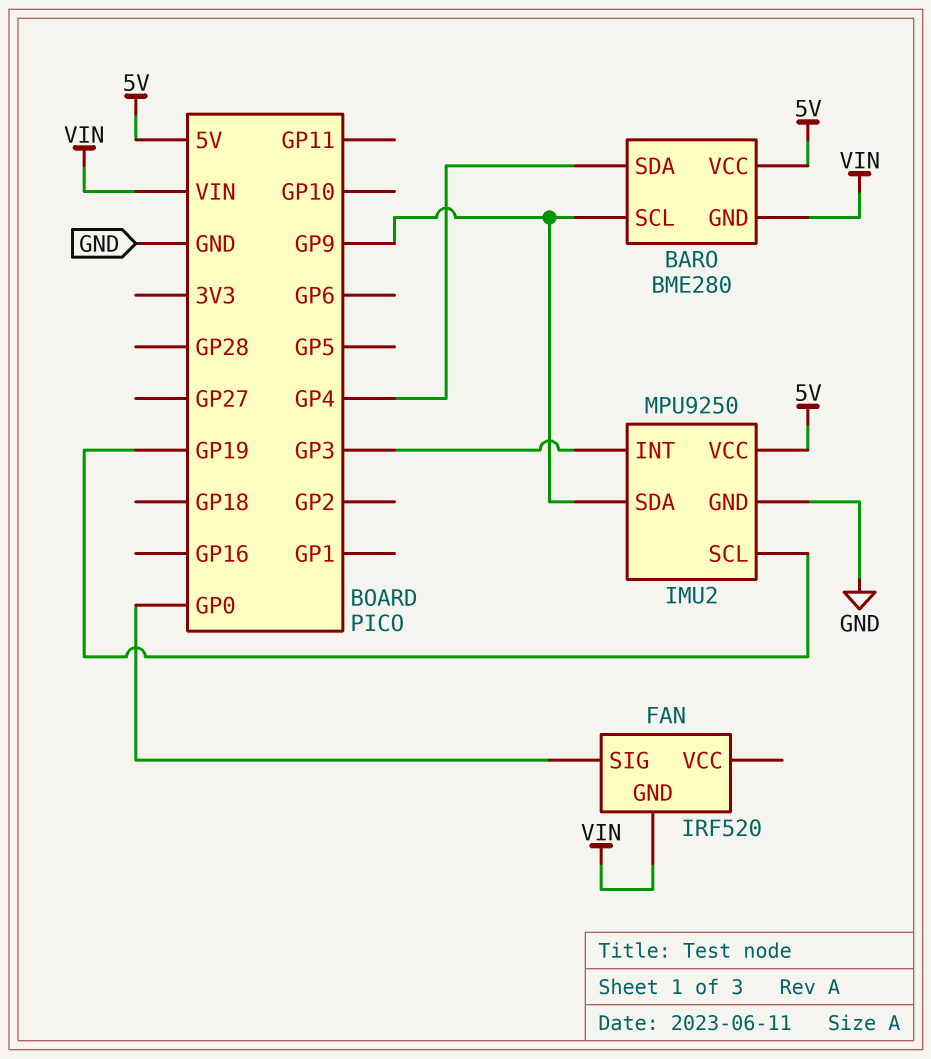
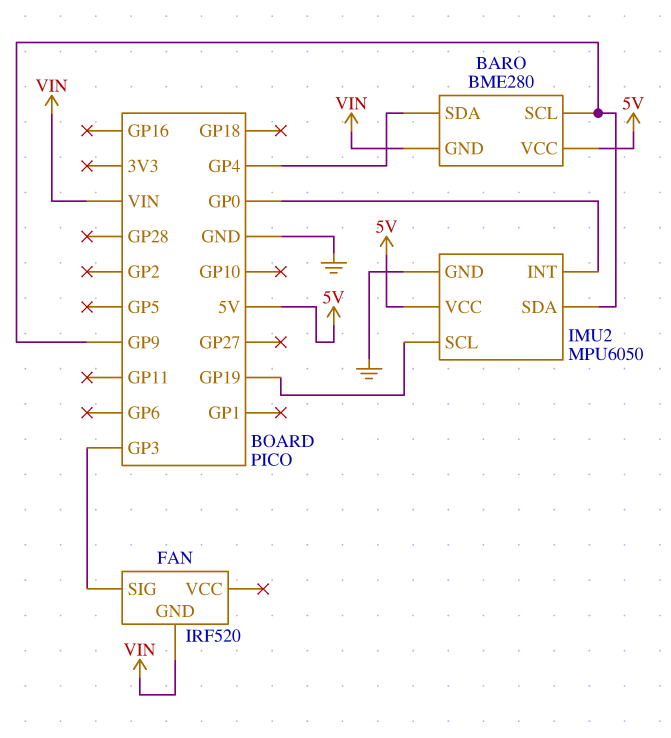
FAN pin SIG: GP0 -> GP3
IMU2: MPU9250 -> MPU6050
IMU2 pin INT: GP3 -> GP0

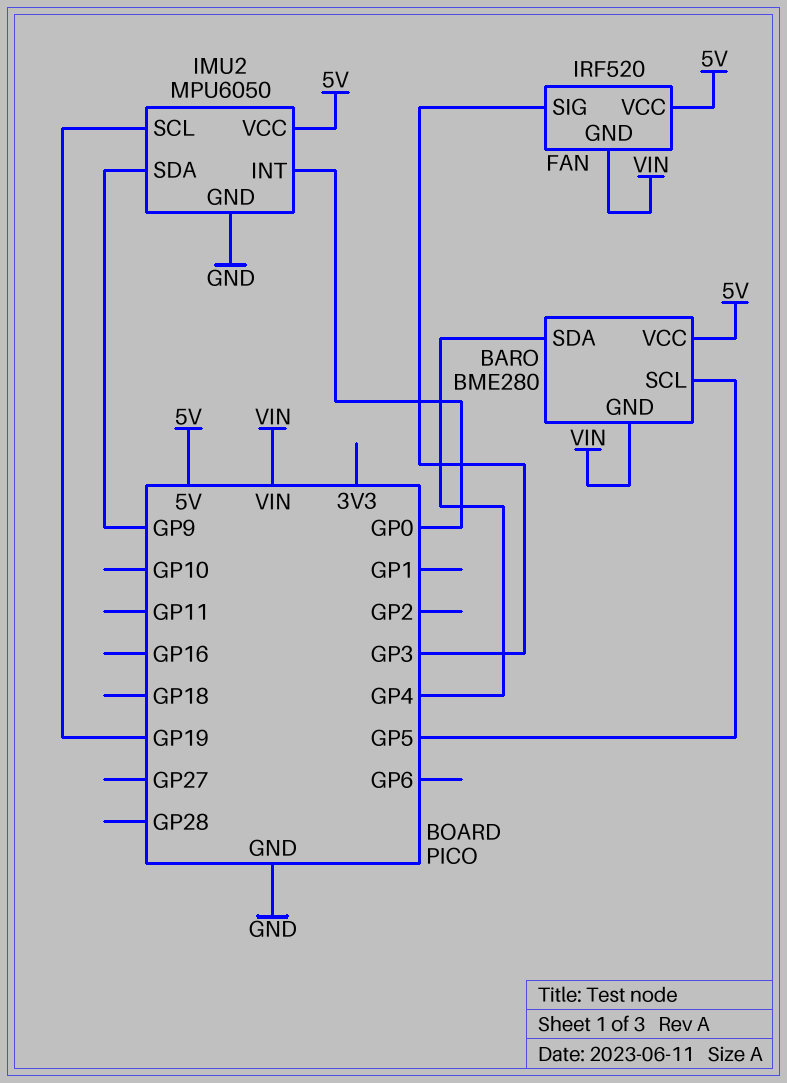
BARO pin SCL: GP9 -> GP5
FAN pin VCC: none -> 5V

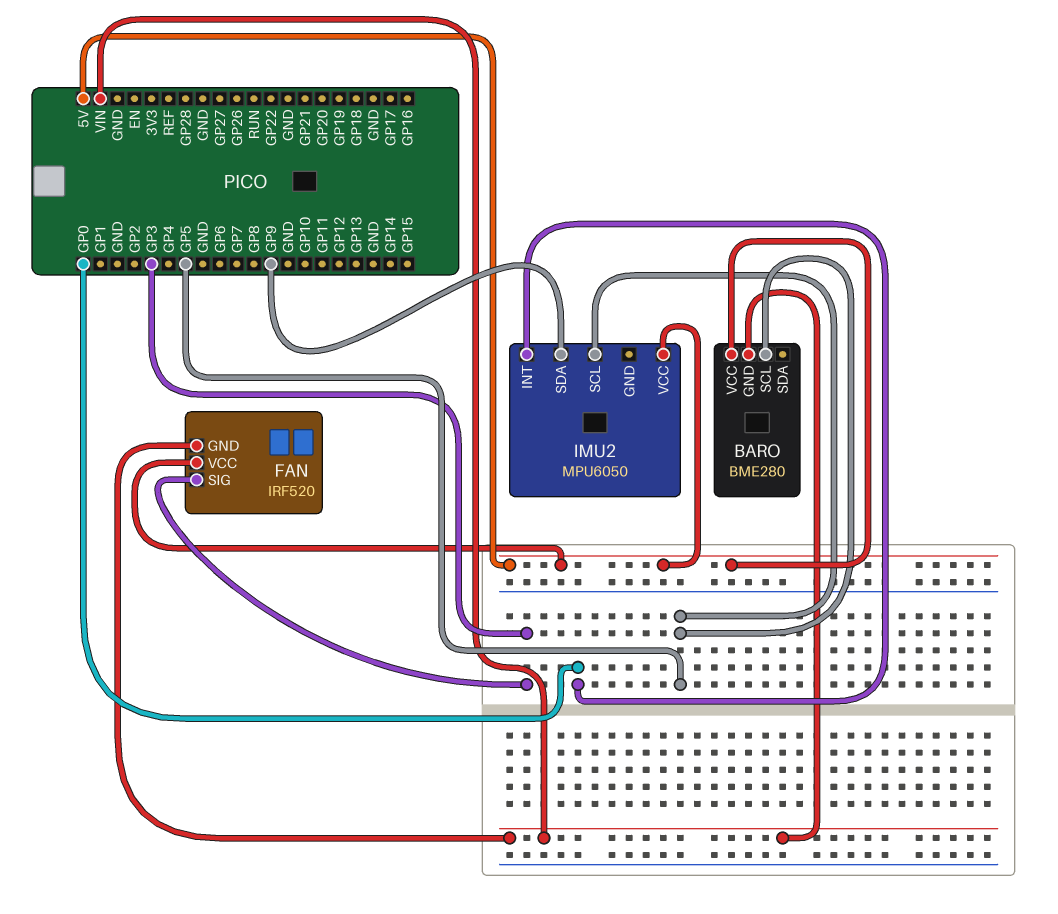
BARO pin SDA: GP4 -> none
IMU2 pin GND: GND -> none
IMU2 pin SCL: GP19 -> GP5

